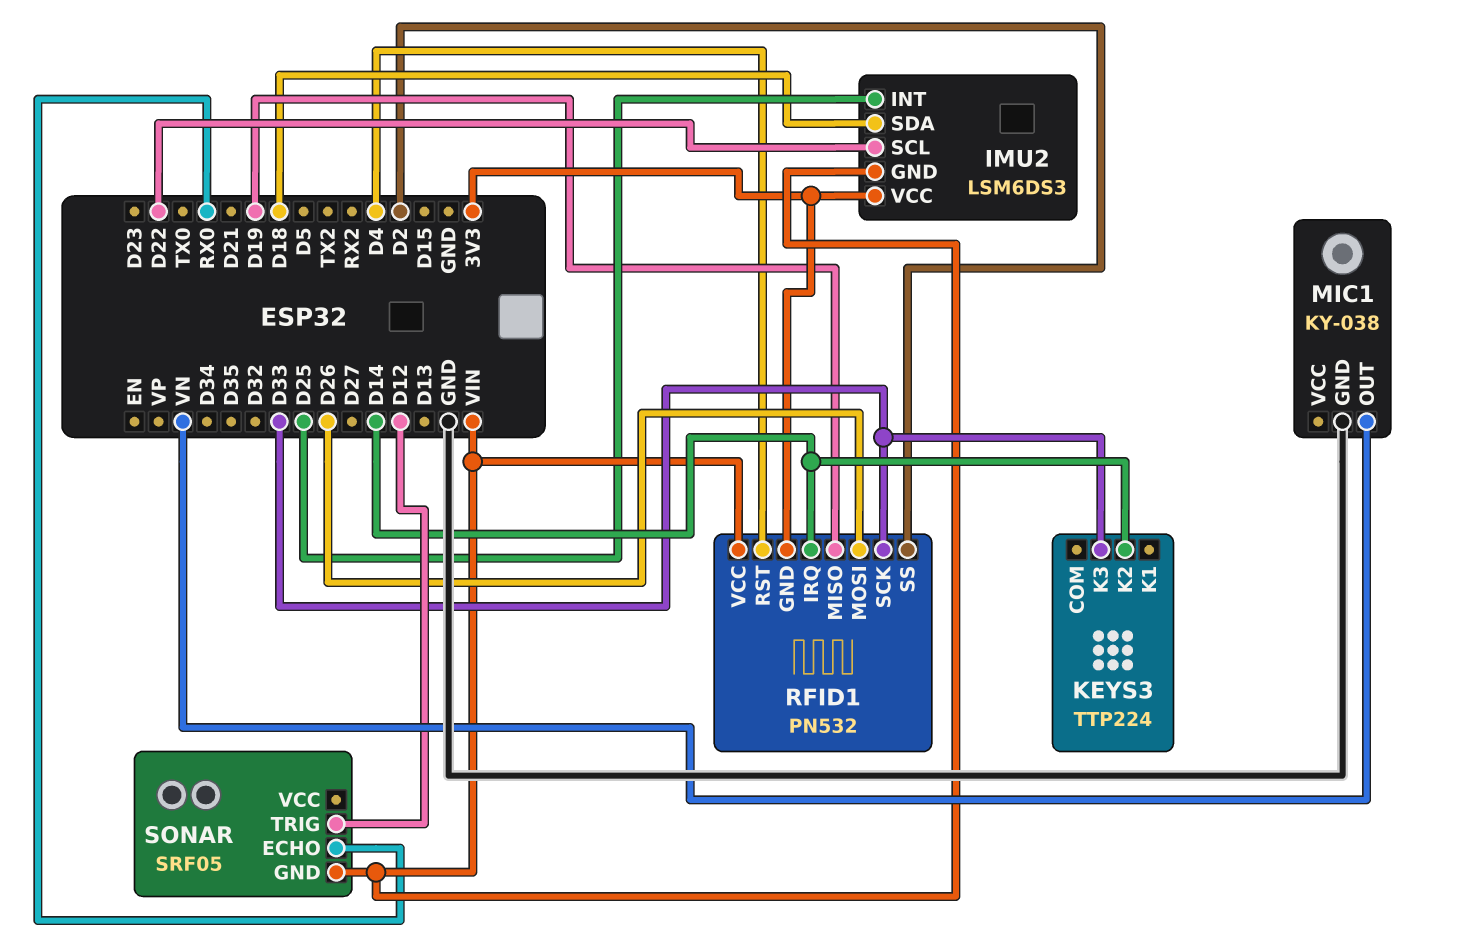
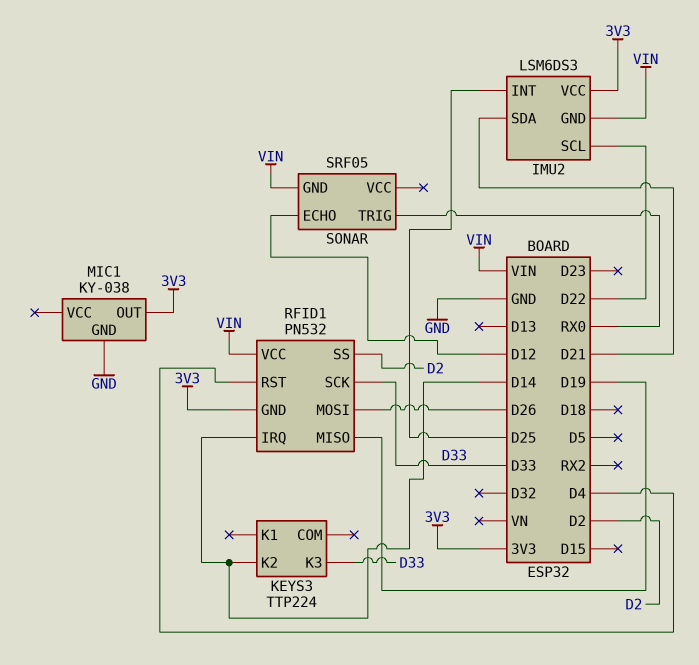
IMU2 pin SDA: D18 -> D21
MIC1 pin OUT: VN -> 3V3
SONAR pin ECHO: RX0 -> D12
SONAR pin TRIG: D12 -> RX0

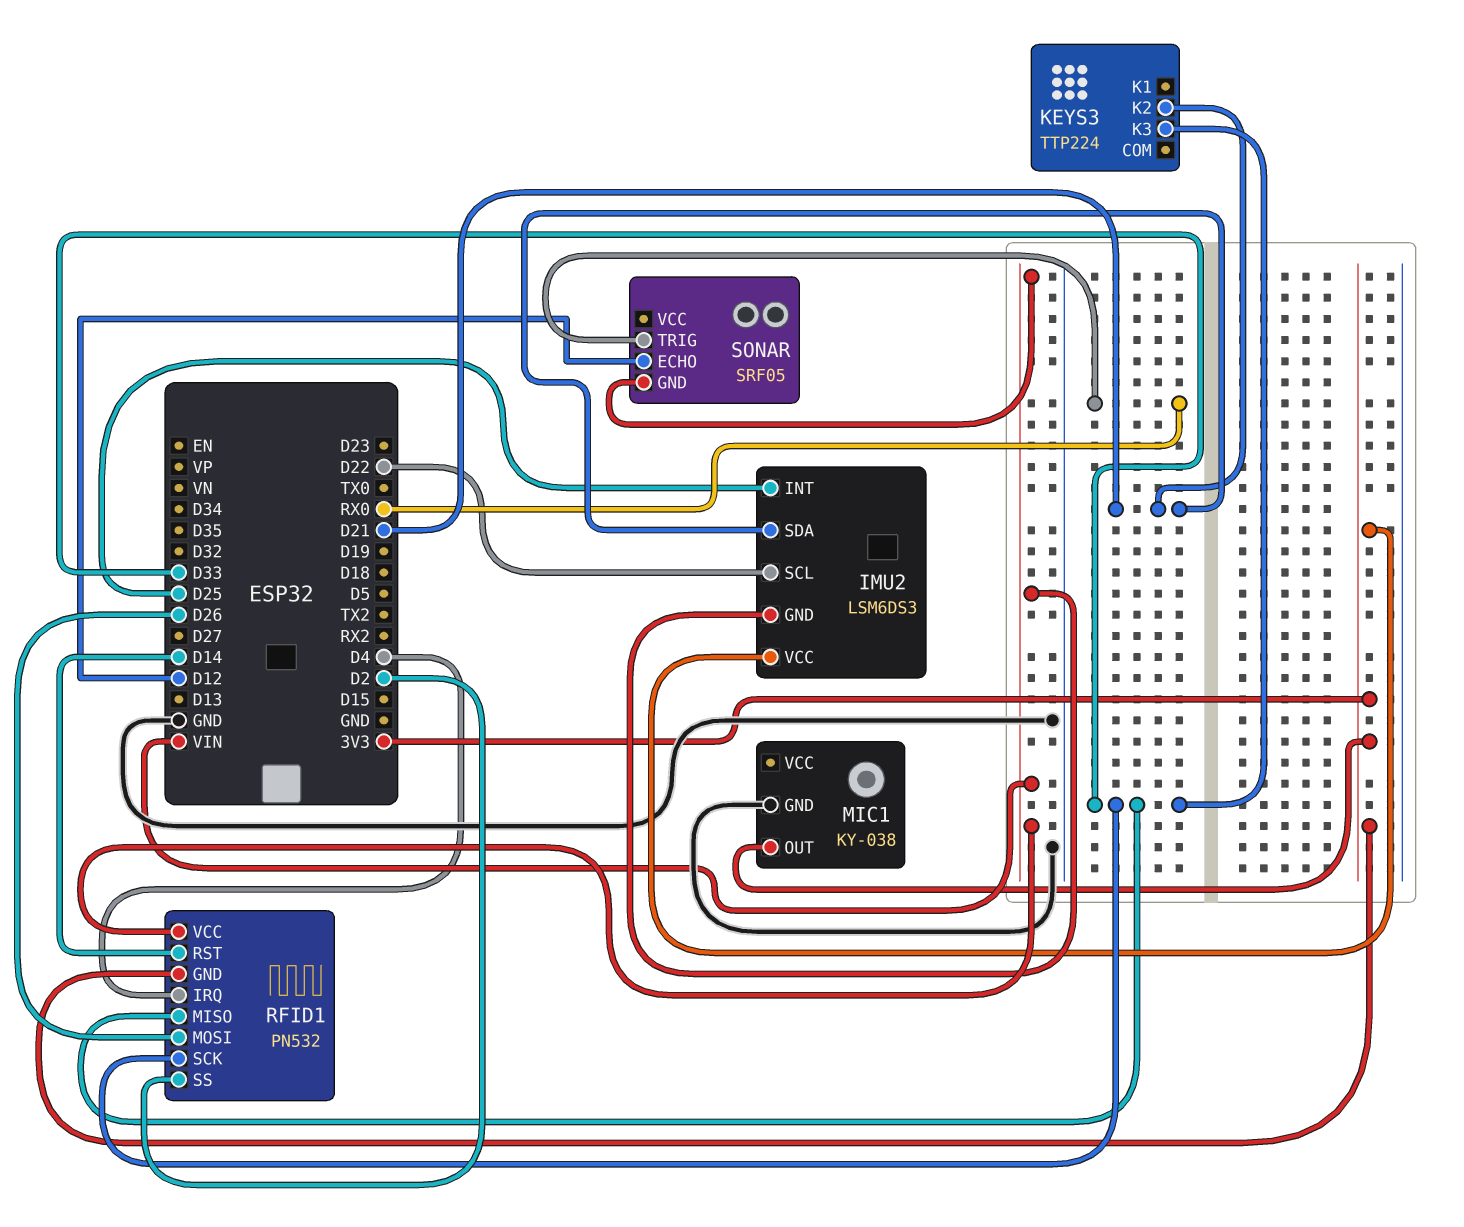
KEYS3 pin K2: D14 -> D21
RFID1 pin IRQ: D14 -> D4
RFID1 pin MISO: D19 -> D33
RFID1 pin RST: D4 -> D14

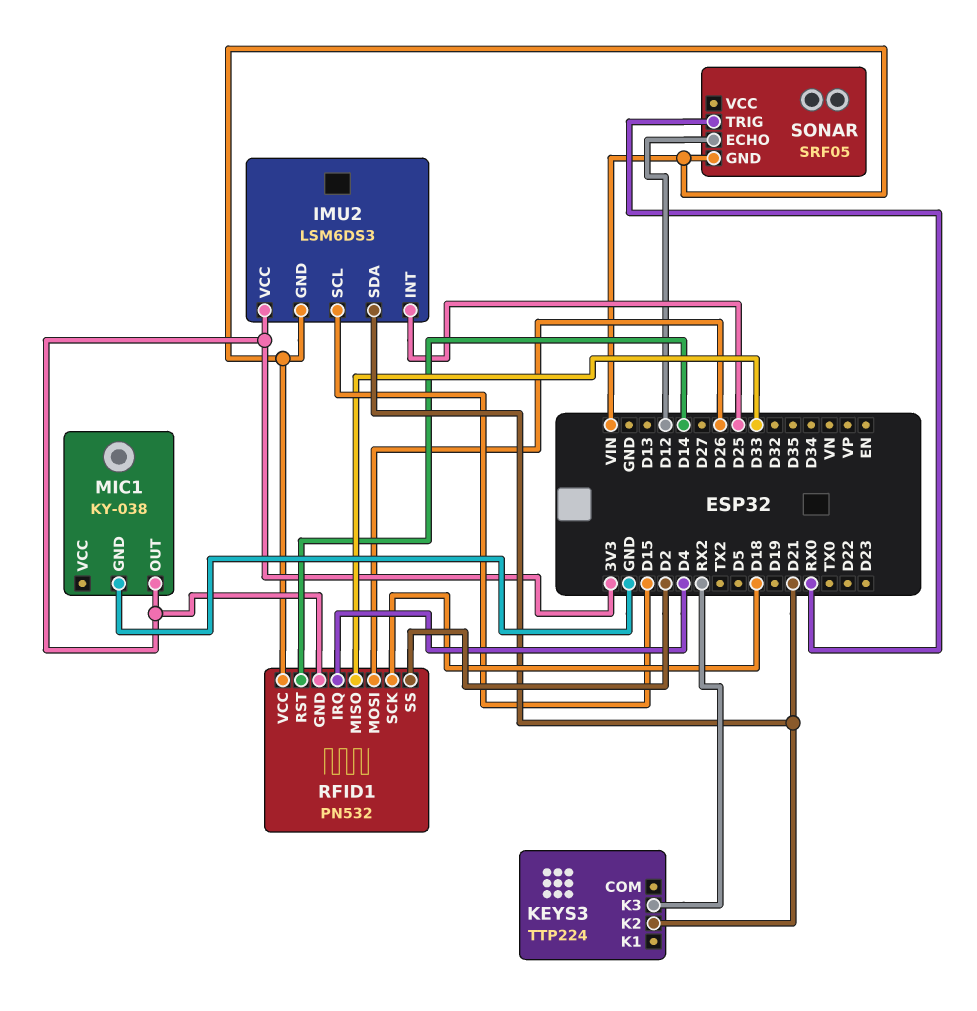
IMU2 pin SCL: D22 -> D15
KEYS3 pin K3: D33 -> RX2
RFID1 pin SCK: D33 -> D18

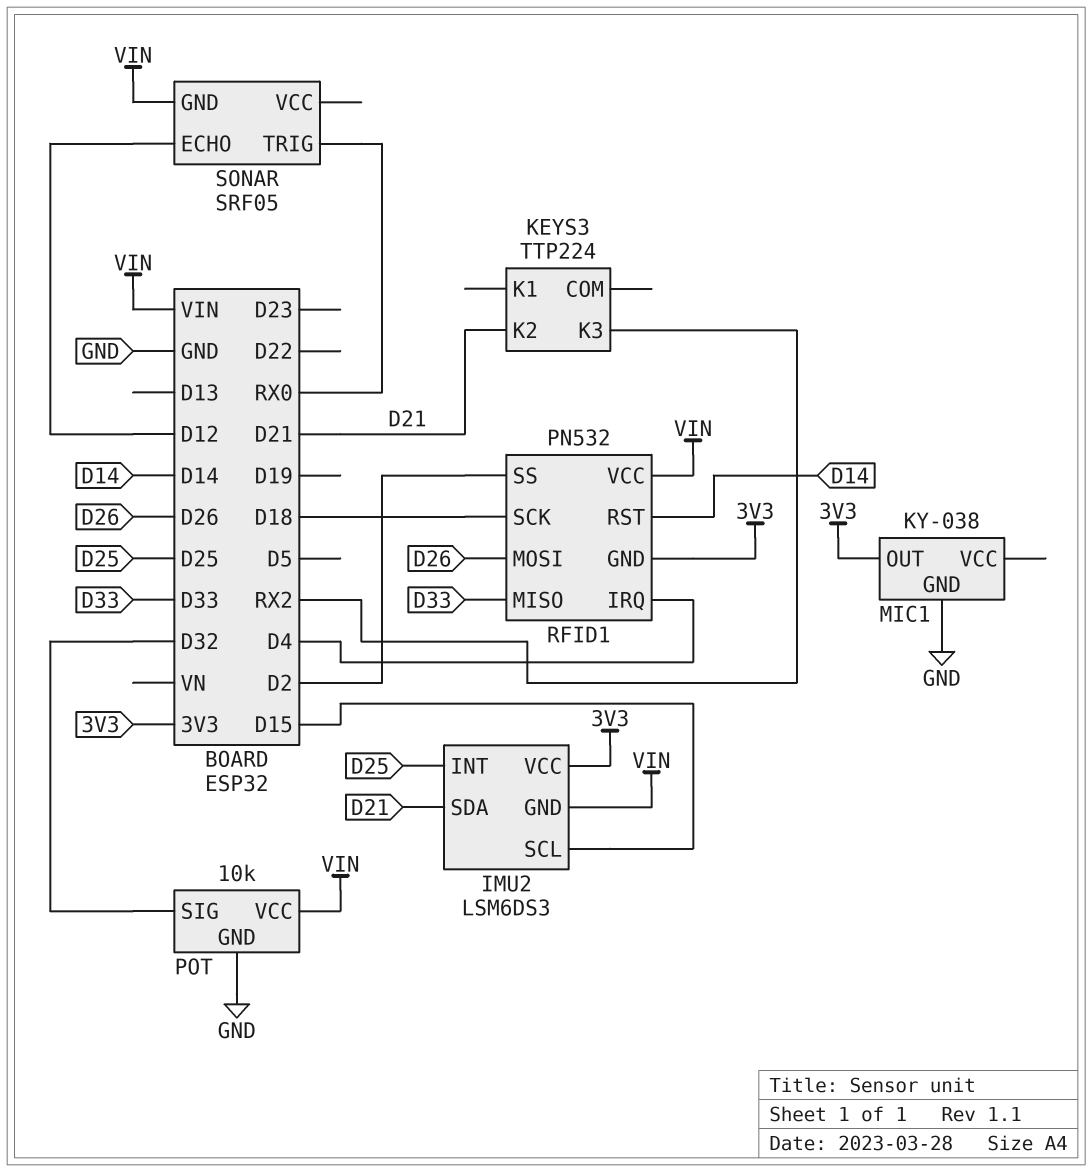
POT: none -> 10k
POT pin GND: none -> GND
POT pin SIG: none -> D32
POT pin VCC: none -> VIN

